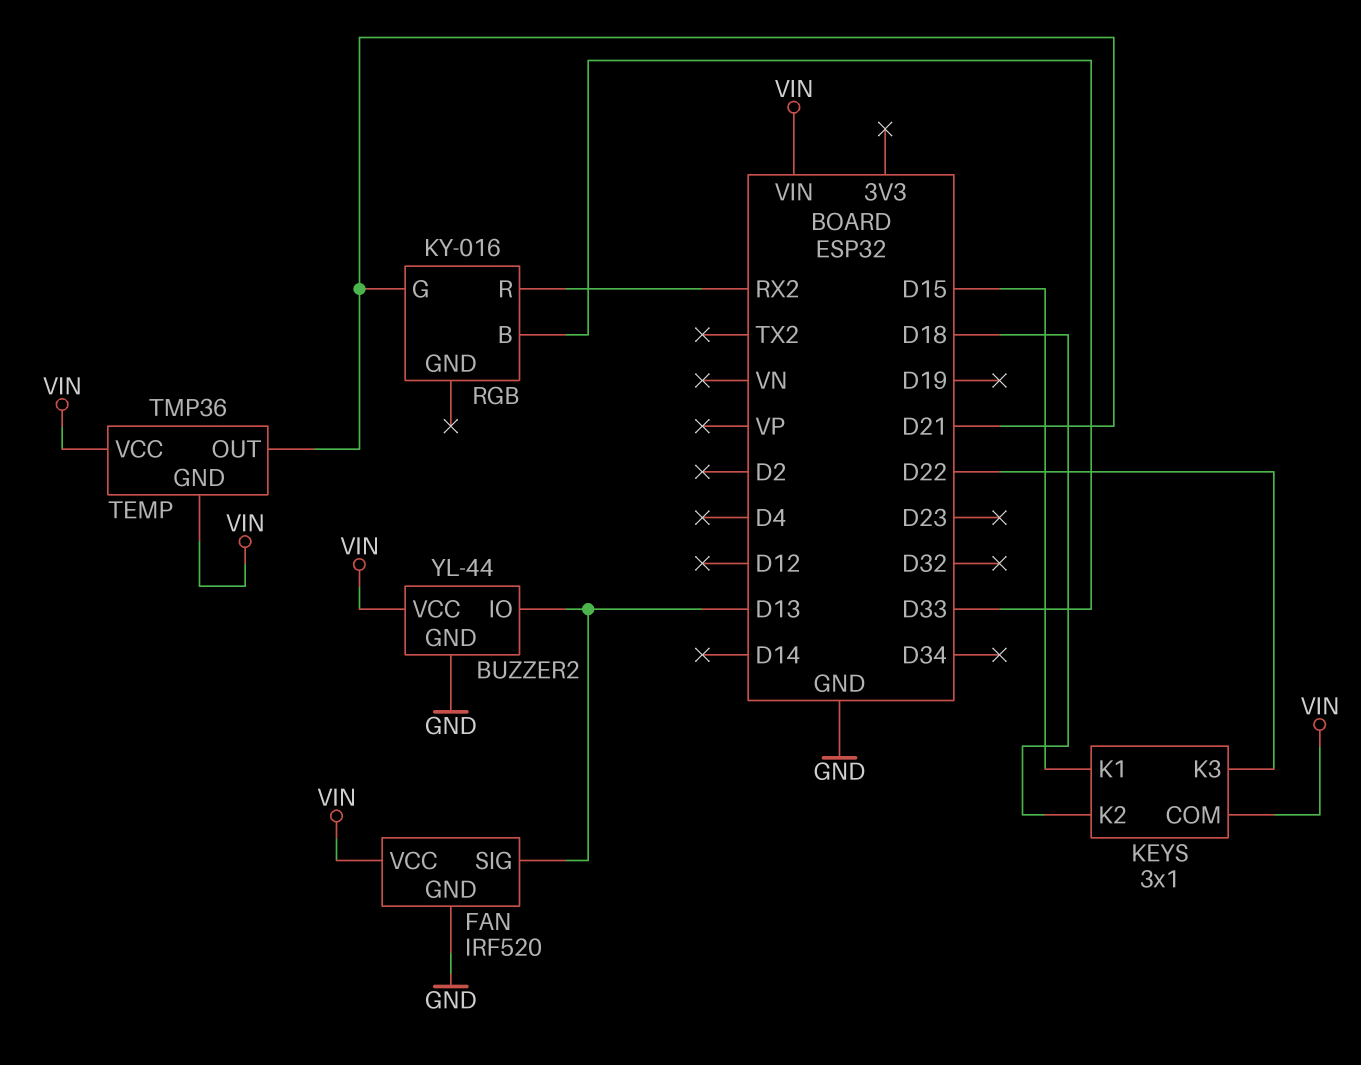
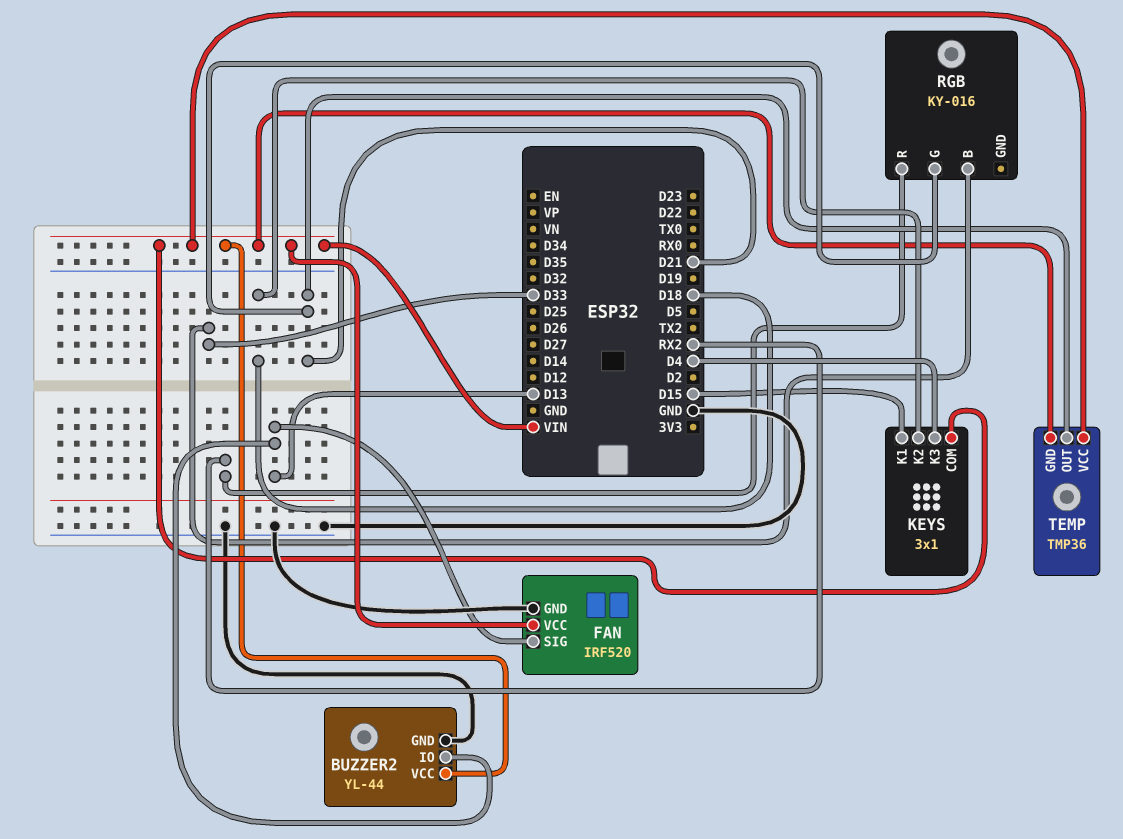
KEYS pin K3: D22 -> D4

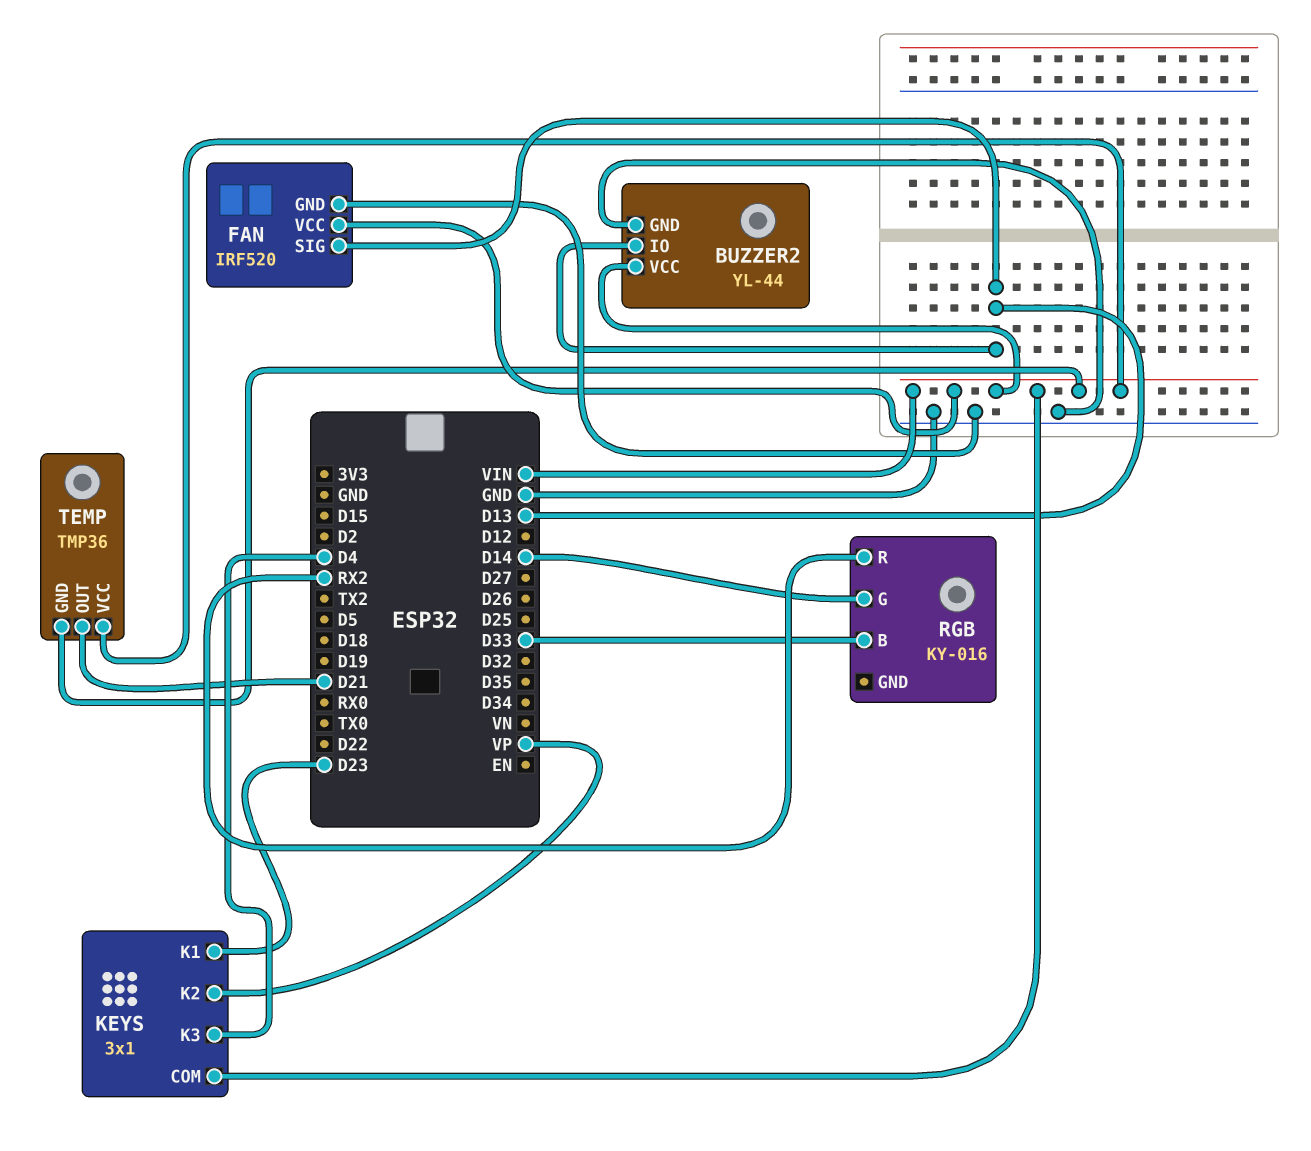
KEYS pin K1: D15 -> D23
KEYS pin K2: D18 -> VP
RGB pin G: D21 -> D14

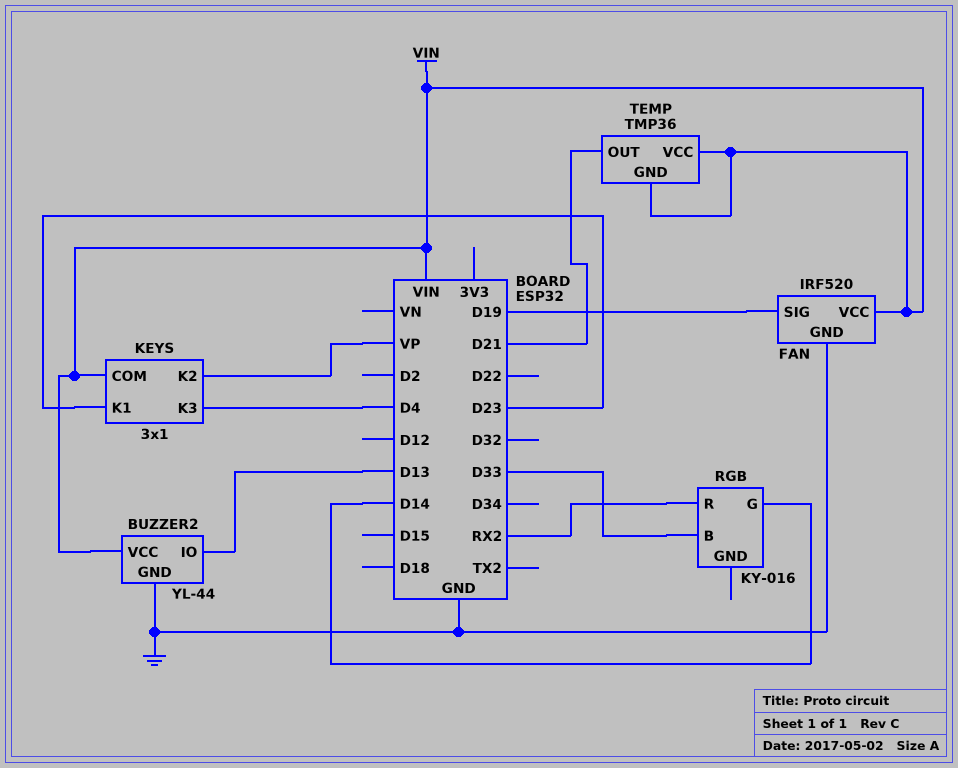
FAN pin SIG: D13 -> D19

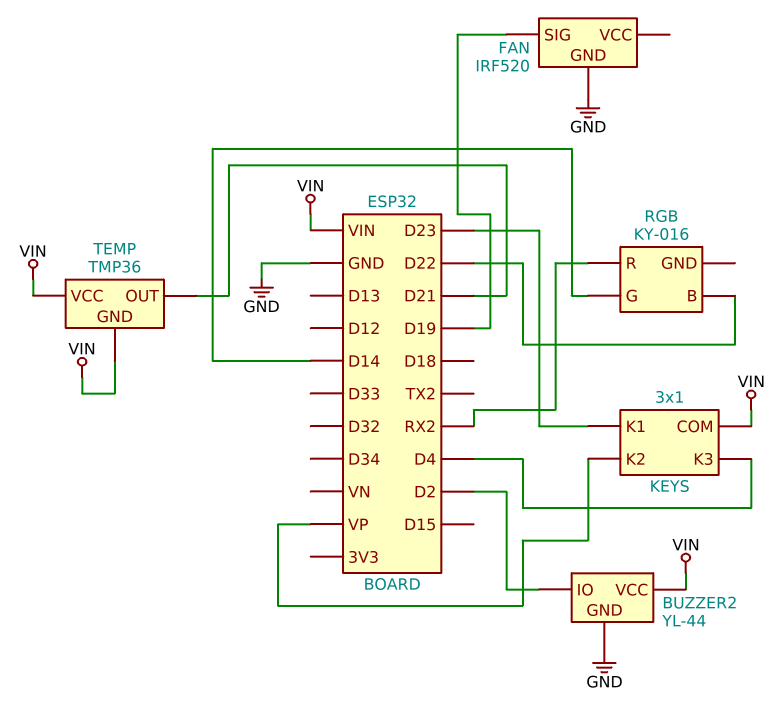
BUZZER2 pin IO: D13 -> D2
FAN pin VCC: VIN -> none
RGB pin B: D33 -> D22

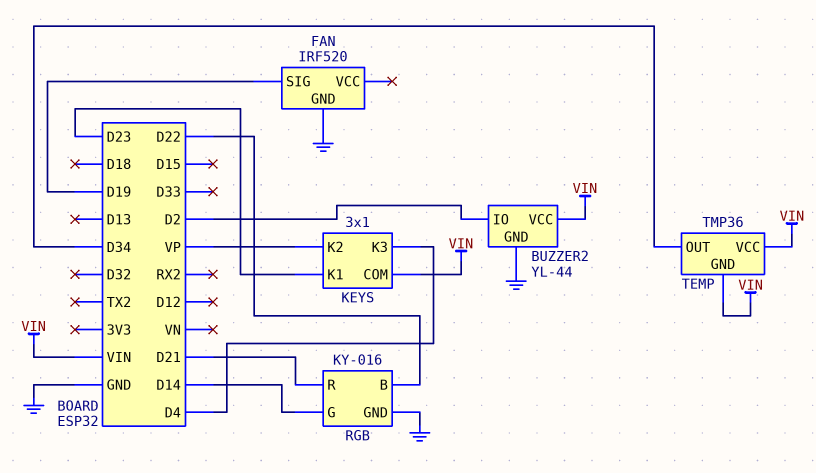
RGB pin GND: none -> GND
RGB pin R: RX2 -> D21
TEMP pin OUT: D21 -> D34

